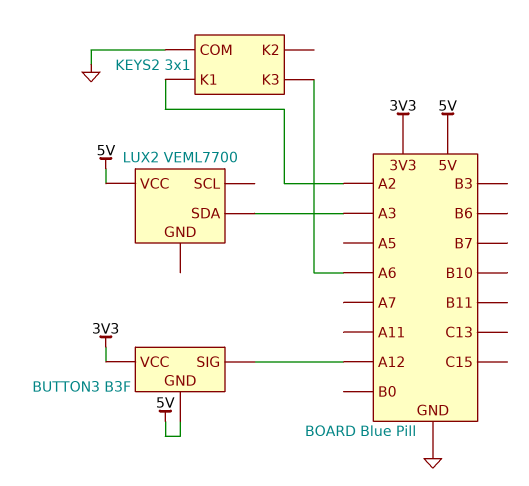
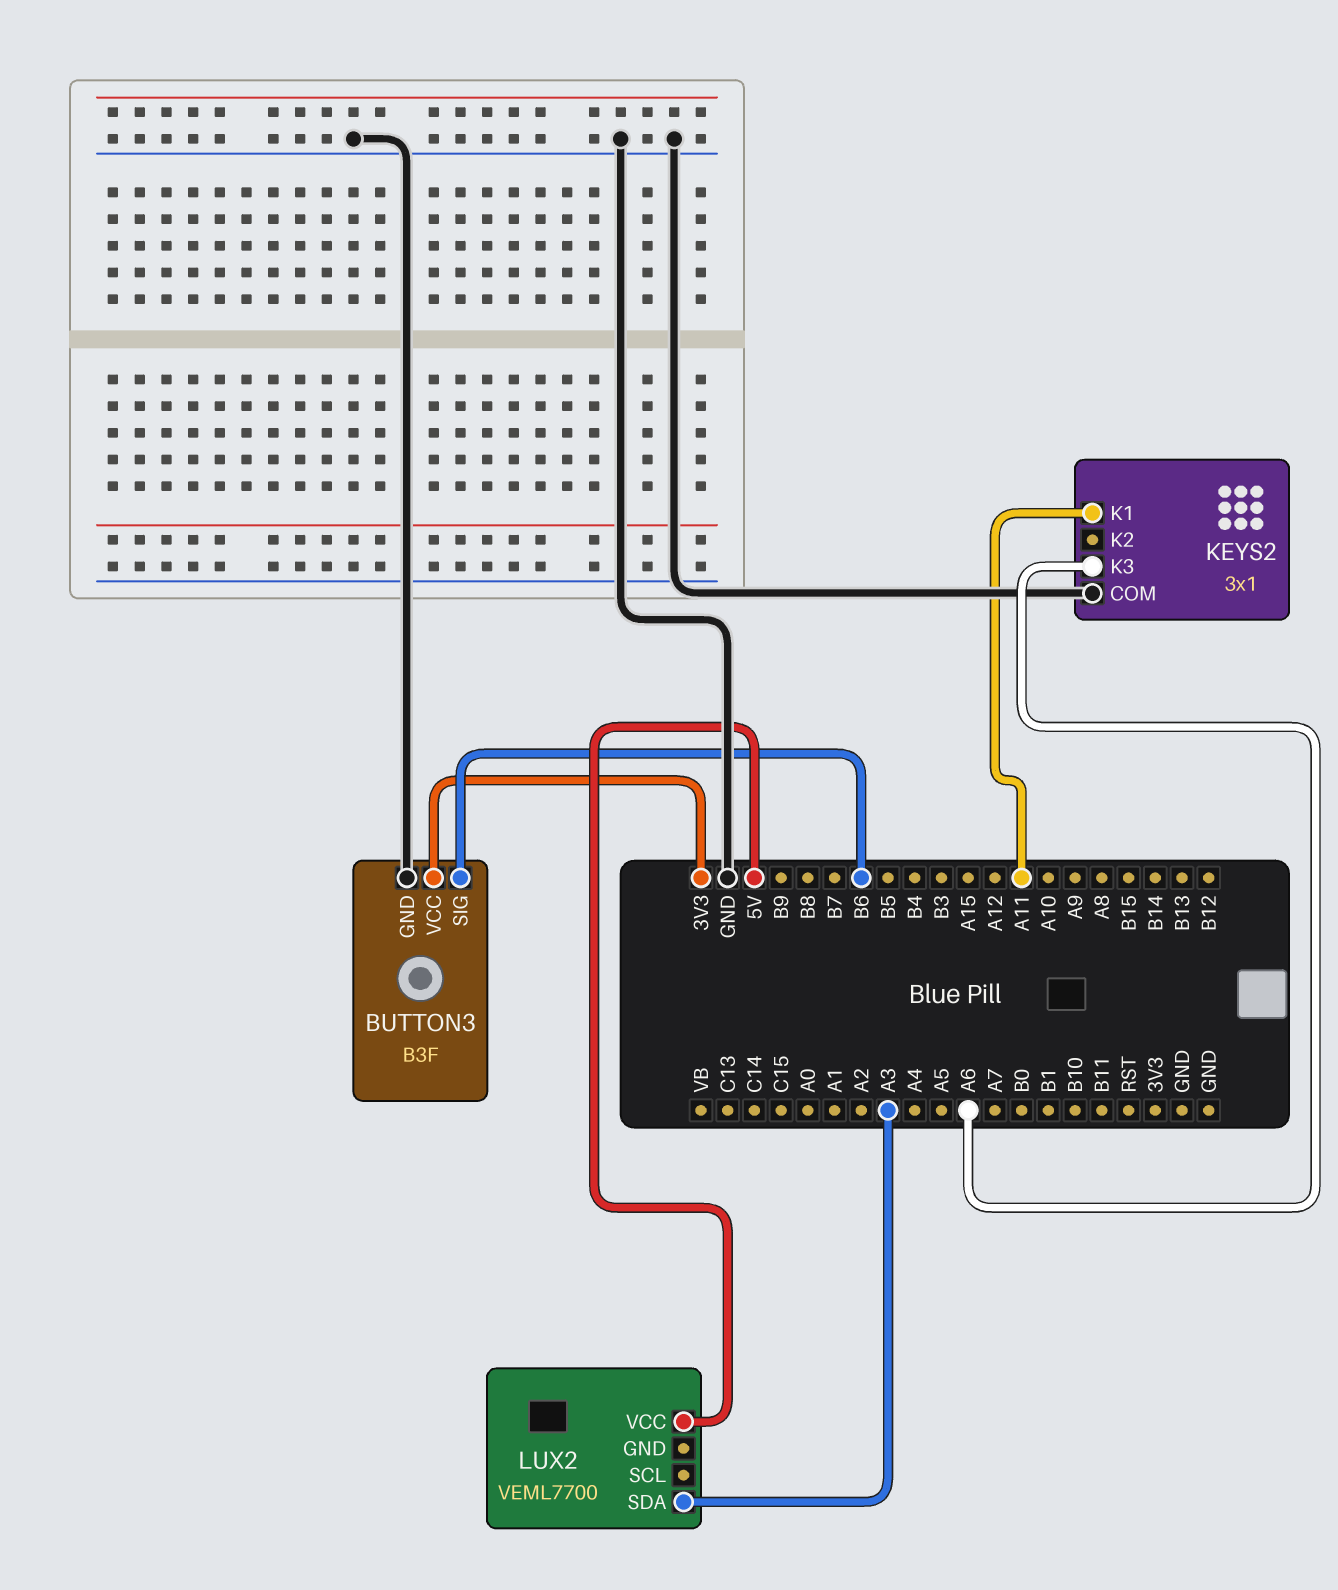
BUTTON3 pin GND: 5V -> GND
BUTTON3 pin SIG: A12 -> B6
KEYS2 pin K1: A2 -> A11

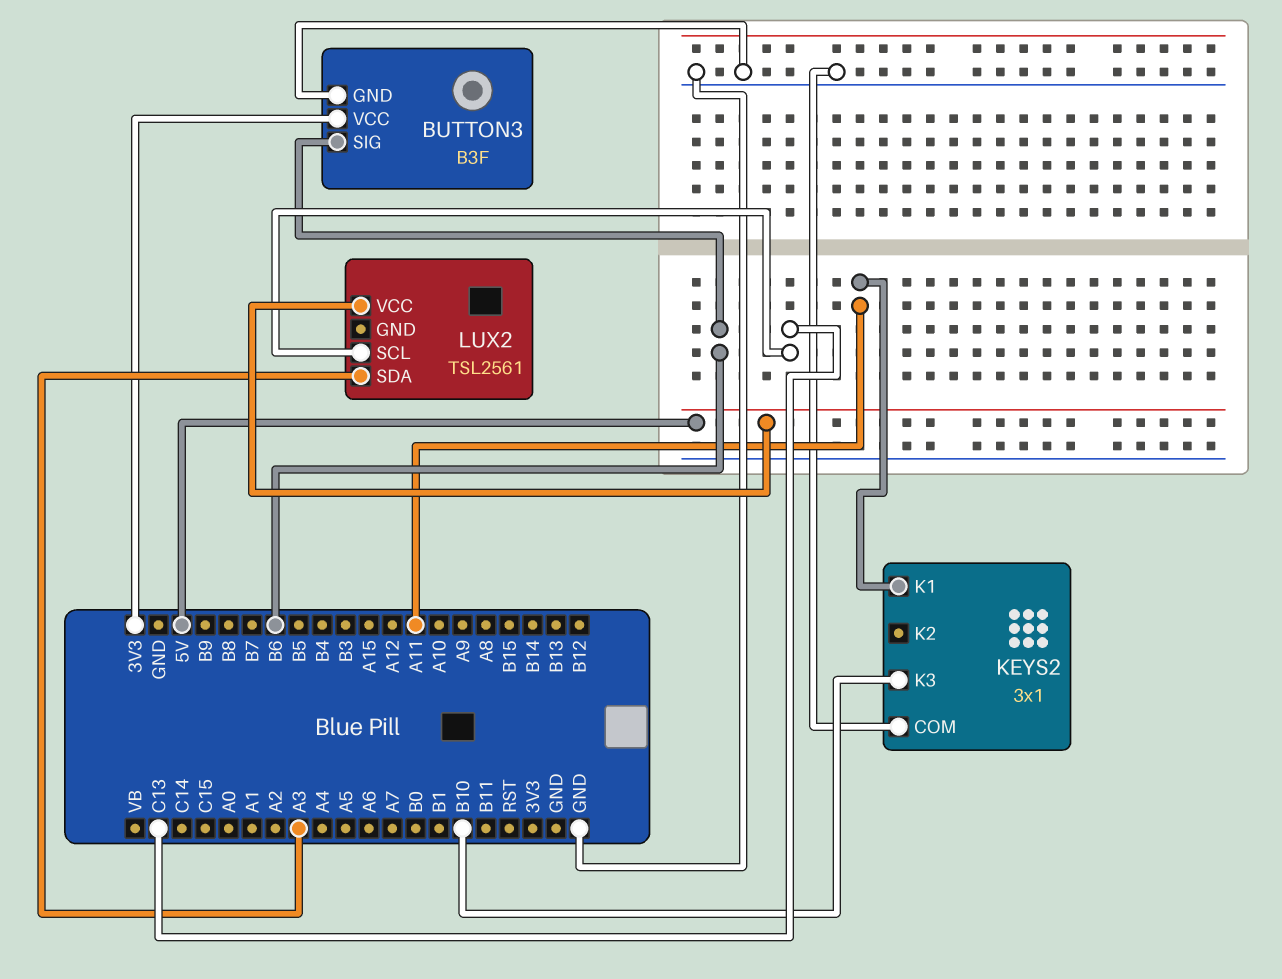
KEYS2 pin K3: A6 -> B10
LUX2: VEML7700 -> TSL2561
LUX2 pin SCL: none -> C13

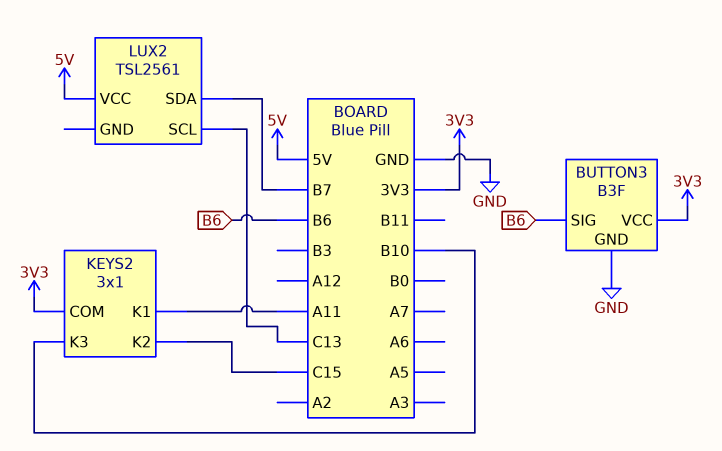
KEYS2 pin COM: GND -> 3V3
KEYS2 pin K2: none -> C15
LUX2 pin SDA: A3 -> B7

